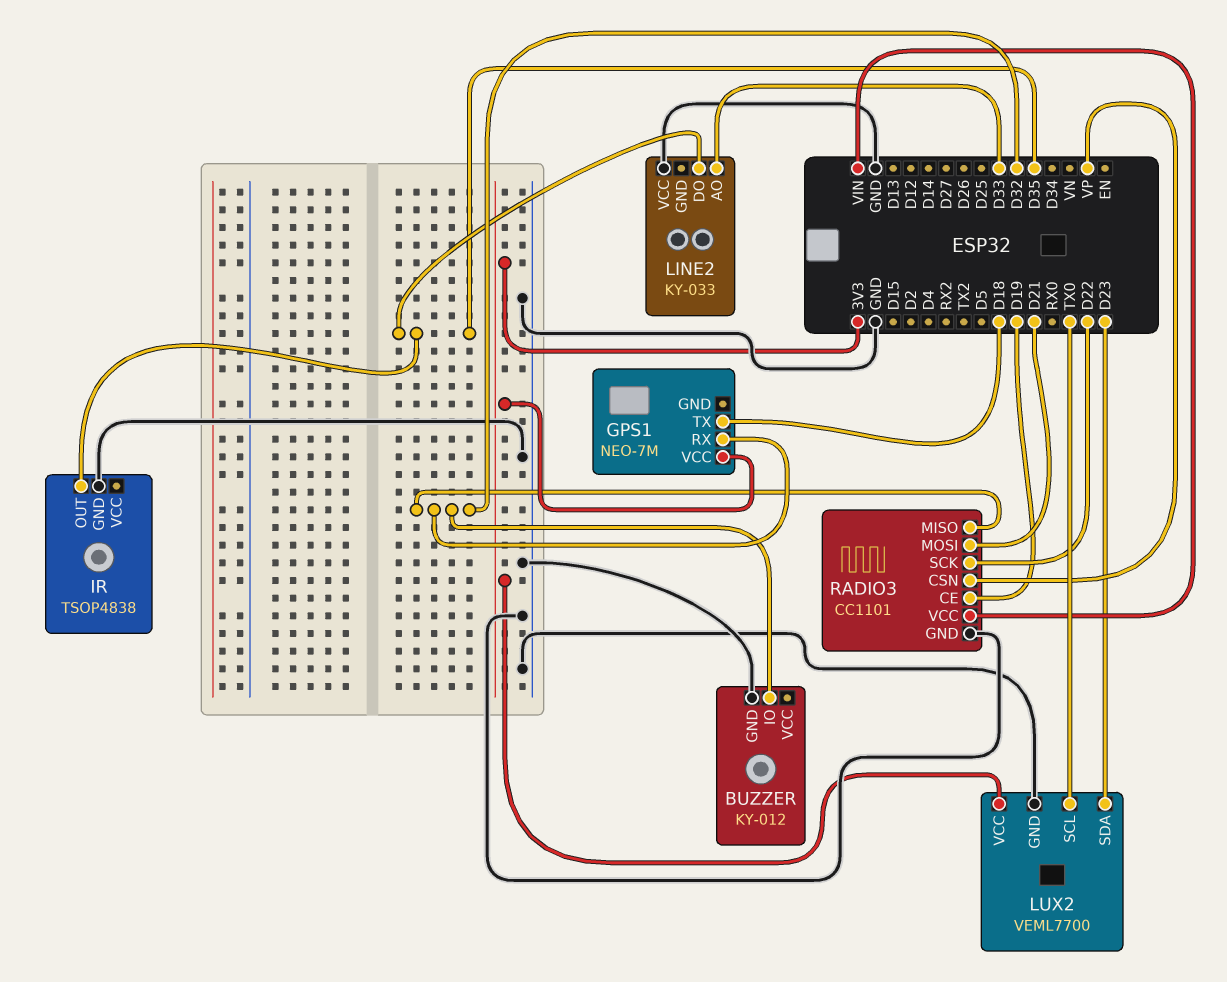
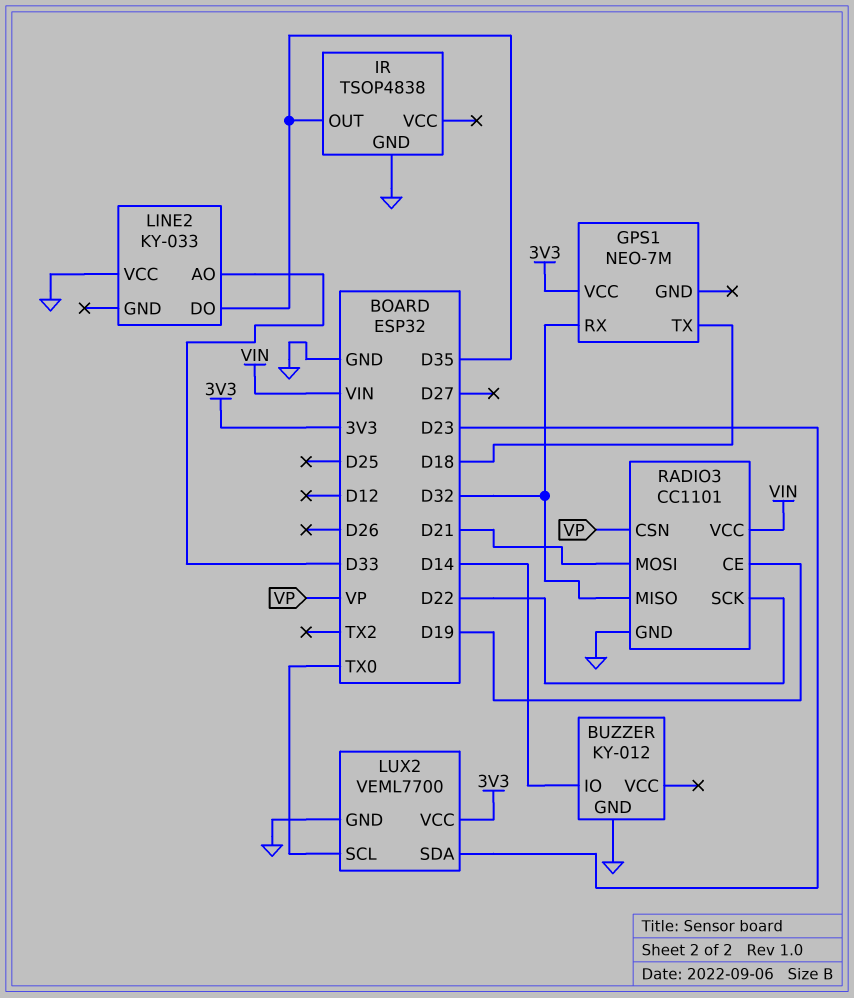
BUZZER pin IO: D32 -> D14

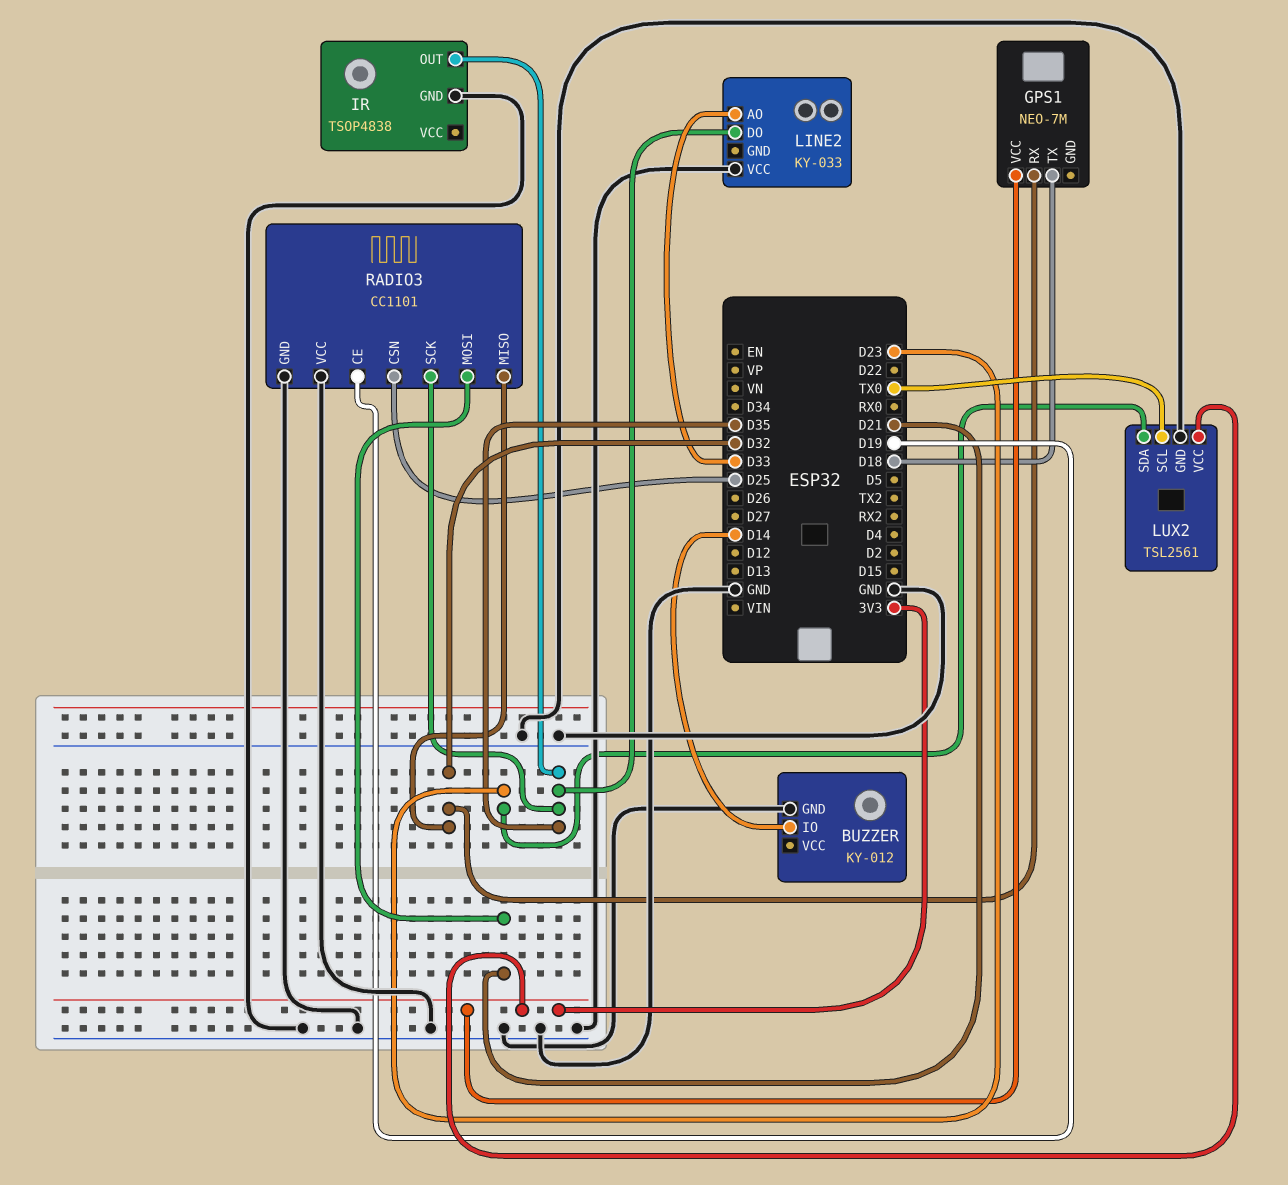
LUX2: VEML7700 -> TSL2561
RADIO3 pin CSN: VP -> D25
RADIO3 pin SCK: D22 -> D35
RADIO3 pin VCC: VIN -> GND

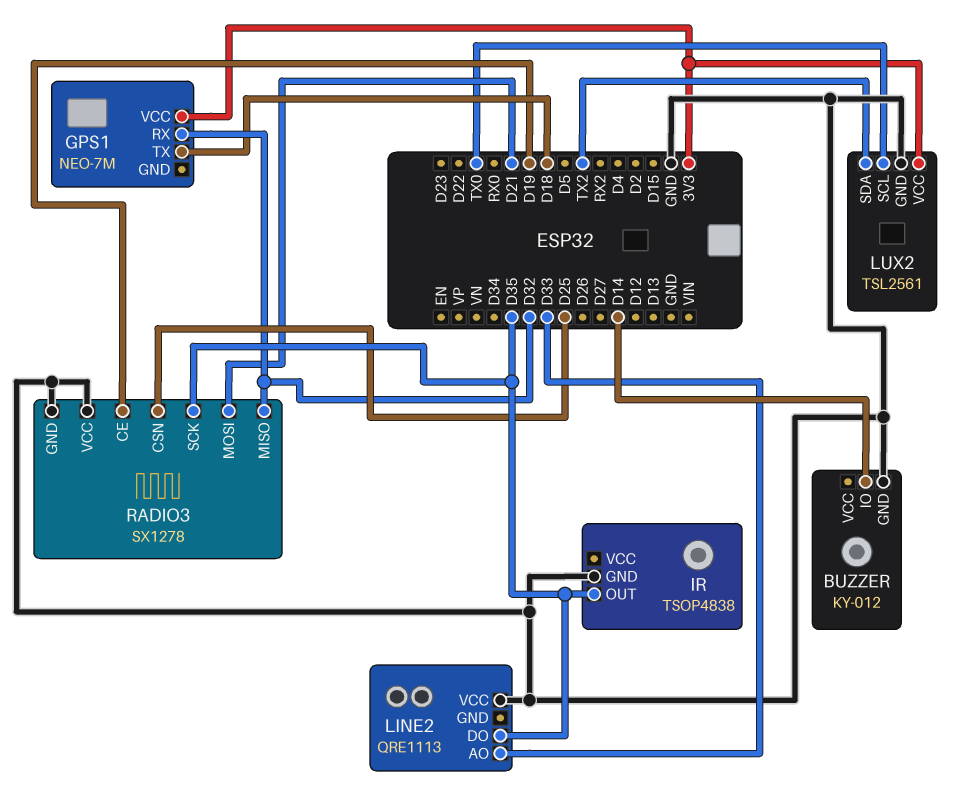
LINE2: KY-033 -> QRE1113
LUX2 pin SDA: D23 -> TX2
RADIO3: CC1101 -> SX1278

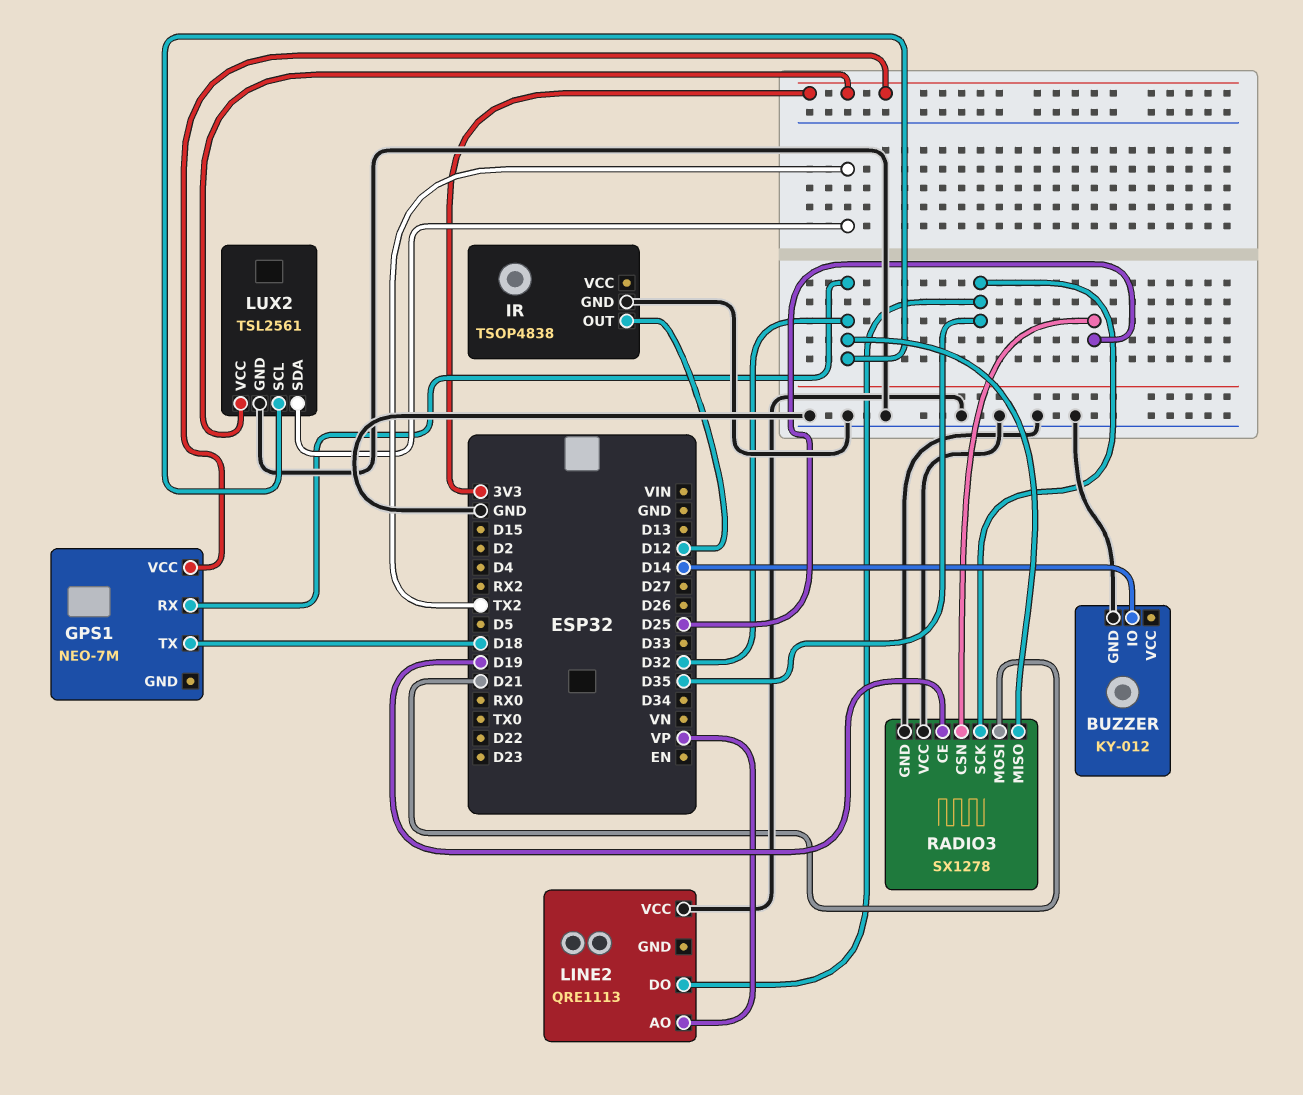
IR pin OUT: D35 -> D12
LINE2 pin AO: D33 -> VP
LUX2 pin SCL: TX0 -> D32

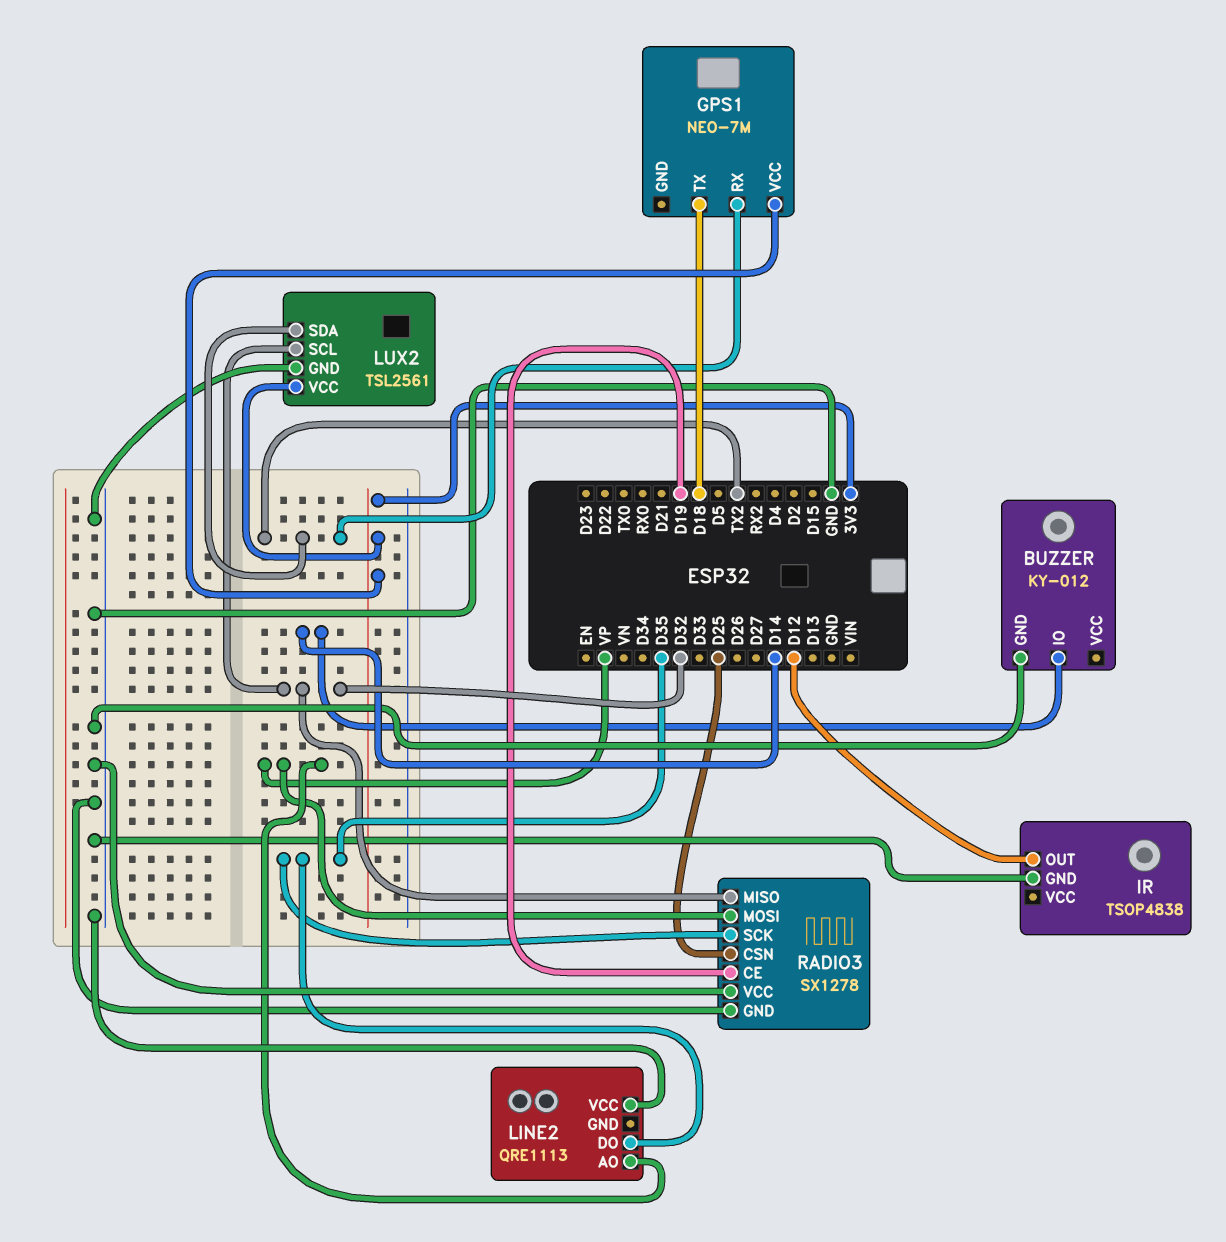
GPS1 pin RX: D32 -> TX2
RADIO3 pin MOSI: D21 -> VP

